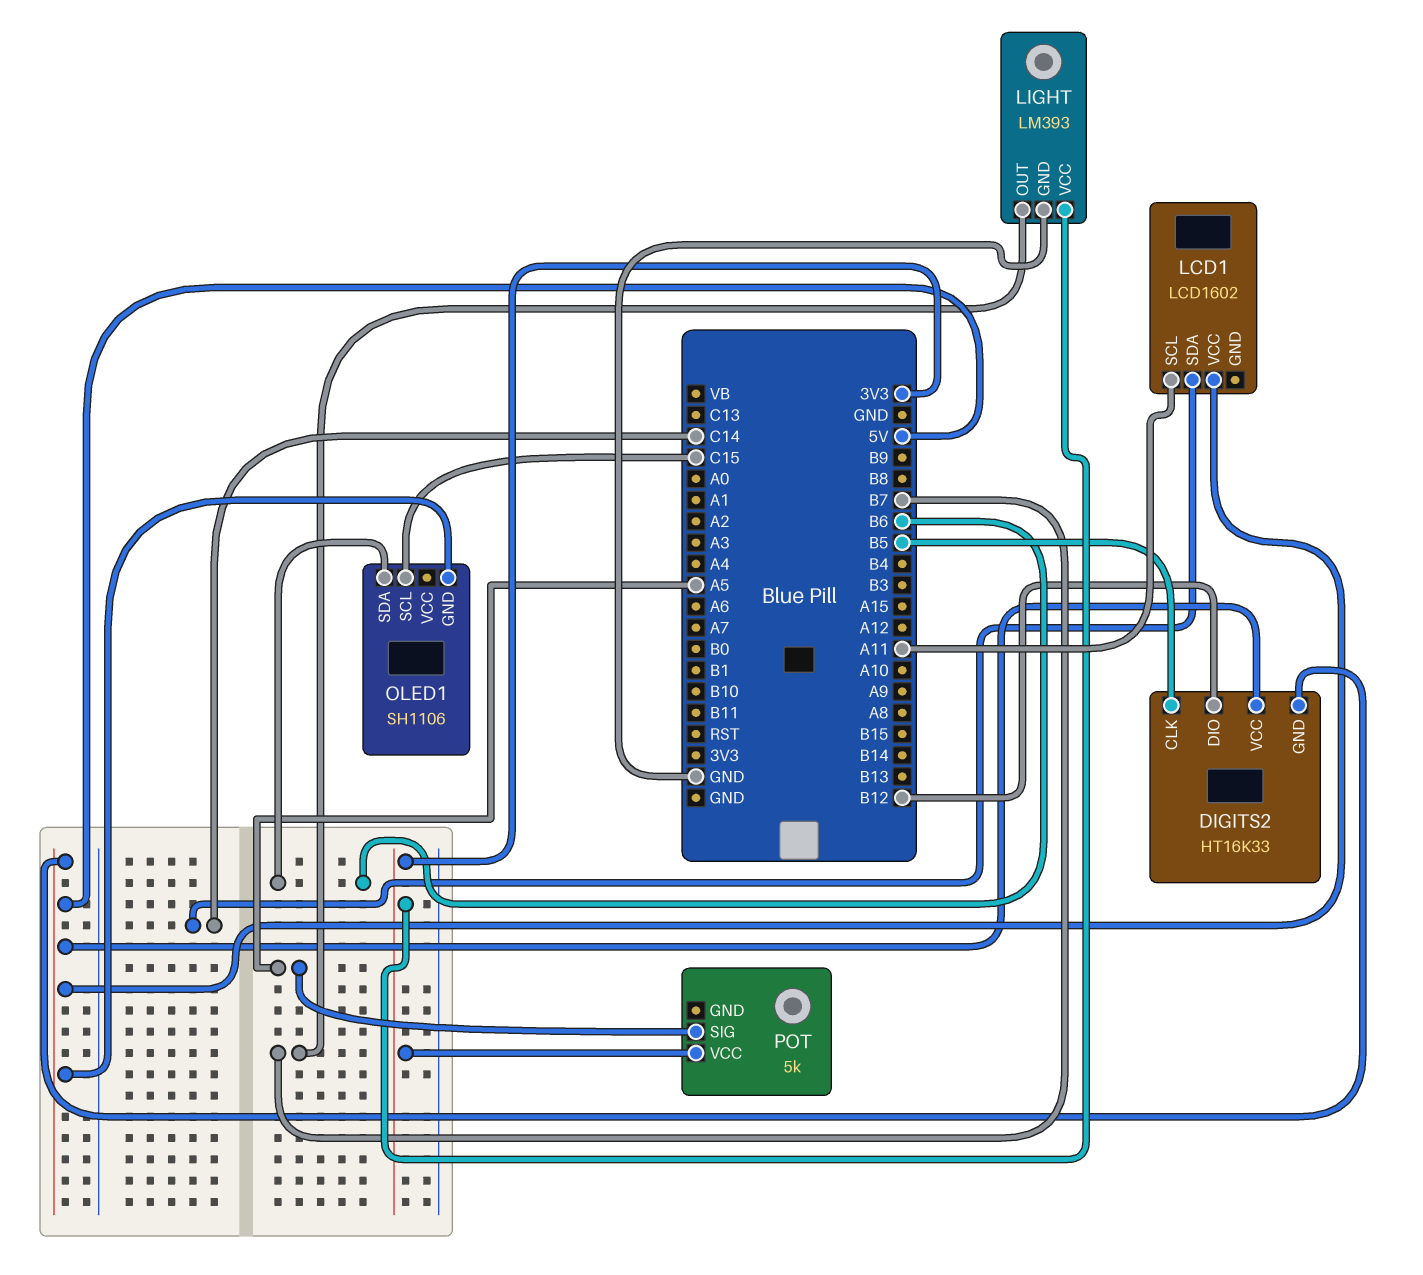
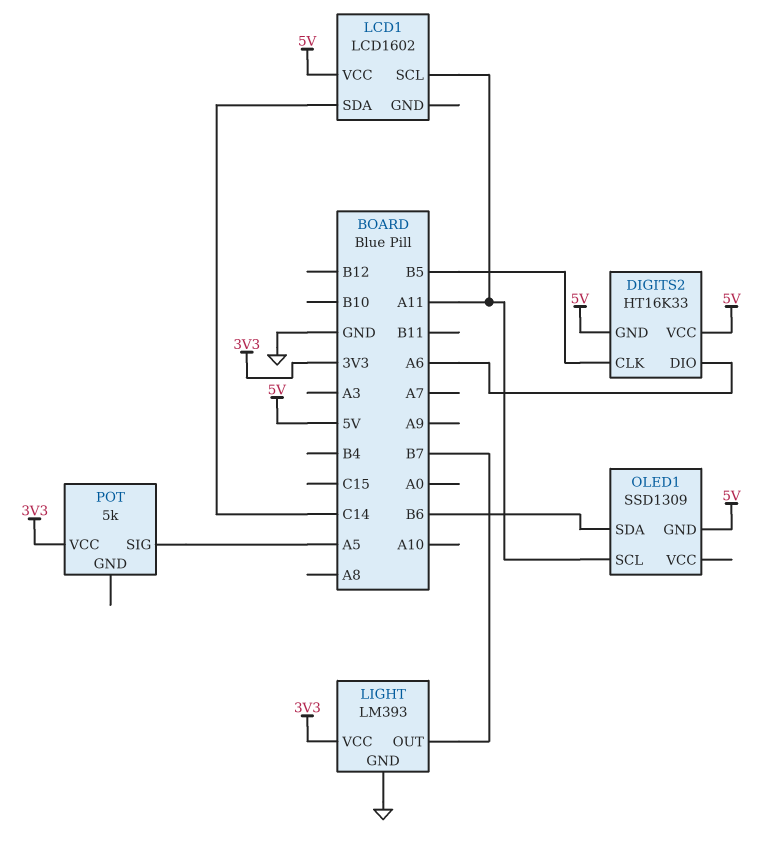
DIGITS2 pin DIO: B12 -> A6
OLED1: SH1106 -> SSD1309
OLED1 pin SCL: C15 -> A11

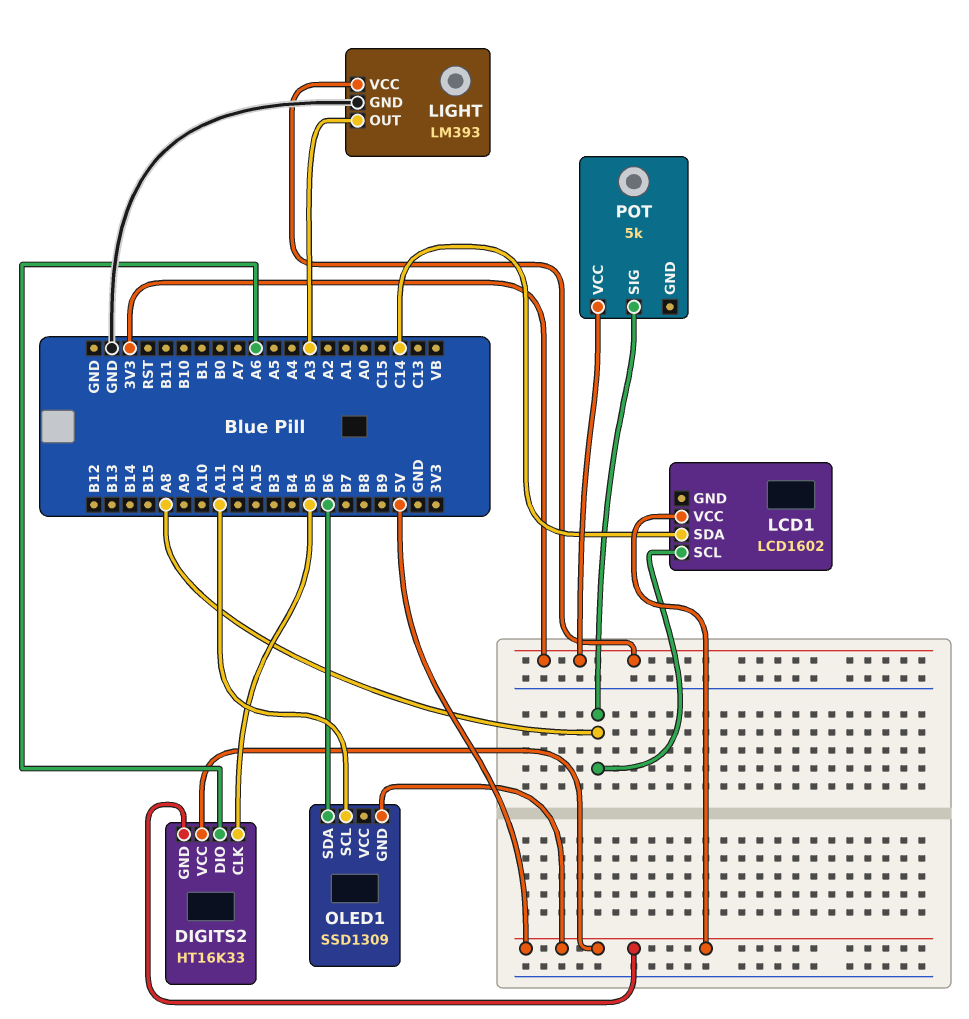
LCD1 pin SCL: A11 -> A8
LIGHT pin OUT: B7 -> A3
POT pin SIG: A5 -> A8

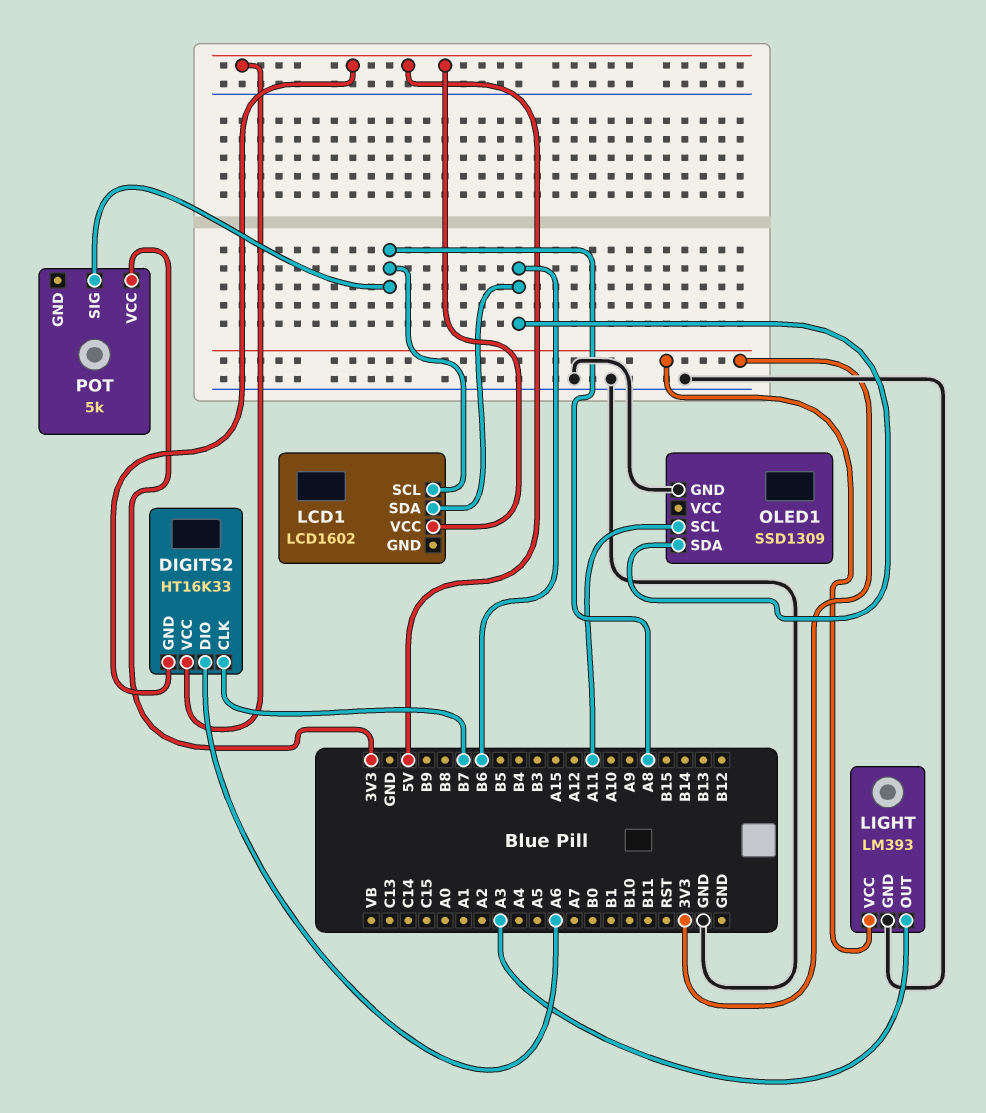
DIGITS2 pin CLK: B5 -> B7
LCD1 pin SDA: C14 -> B6
OLED1 pin GND: 5V -> GND

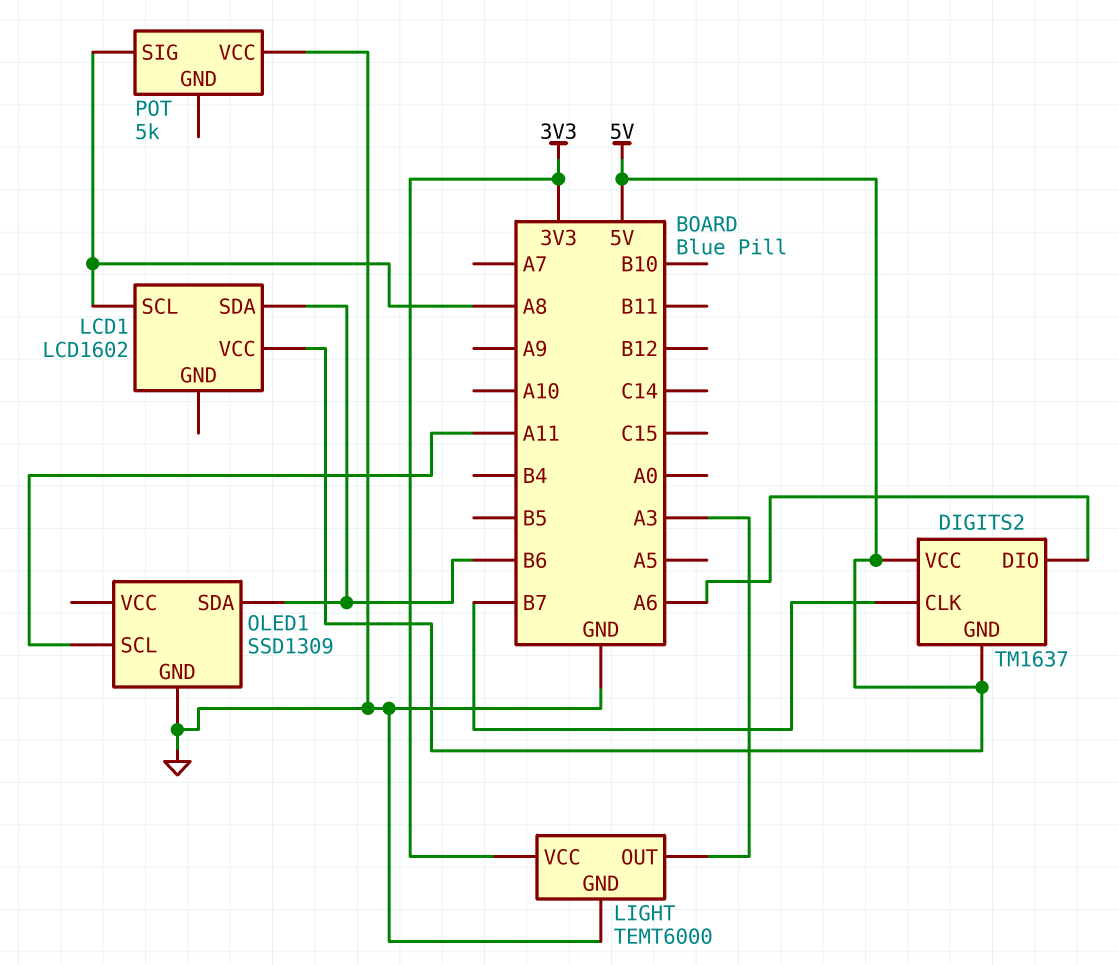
DIGITS2: HT16K33 -> TM1637
LIGHT: LM393 -> TEMT6000
POT pin VCC: 3V3 -> GND

